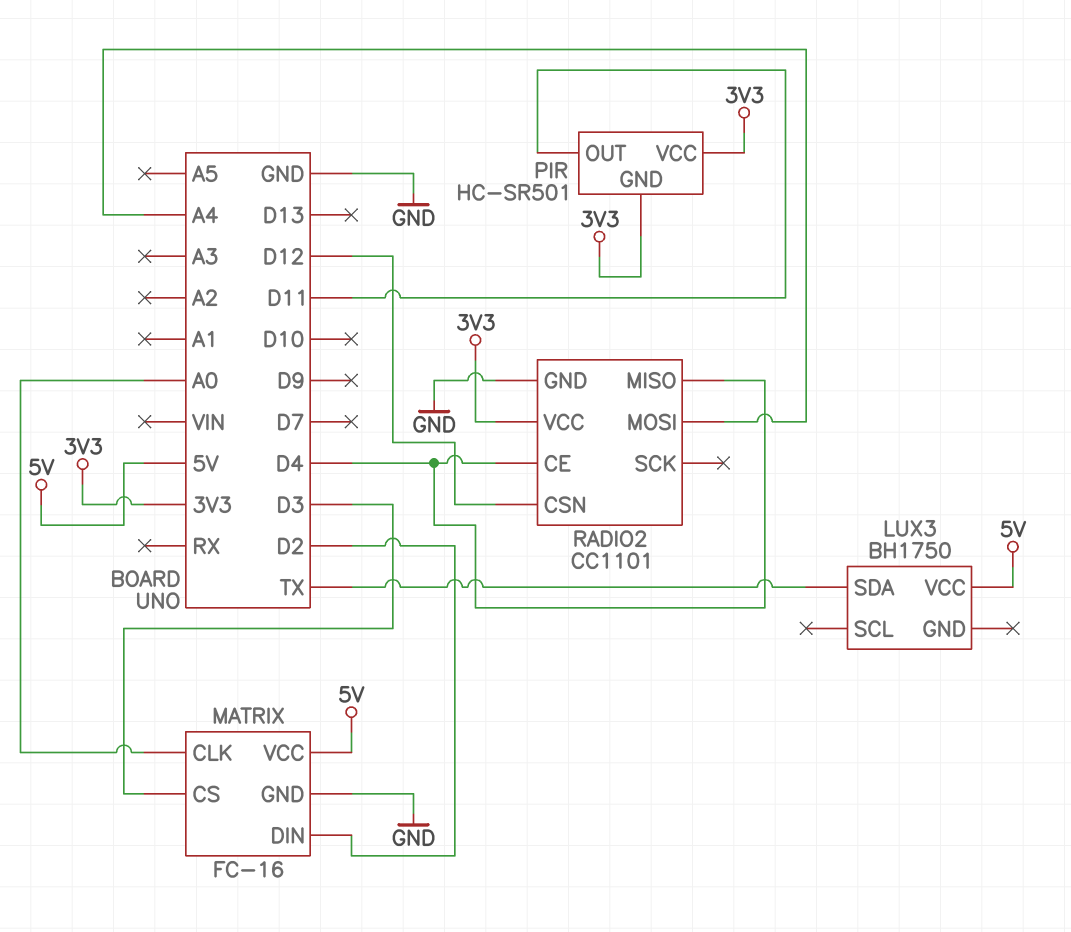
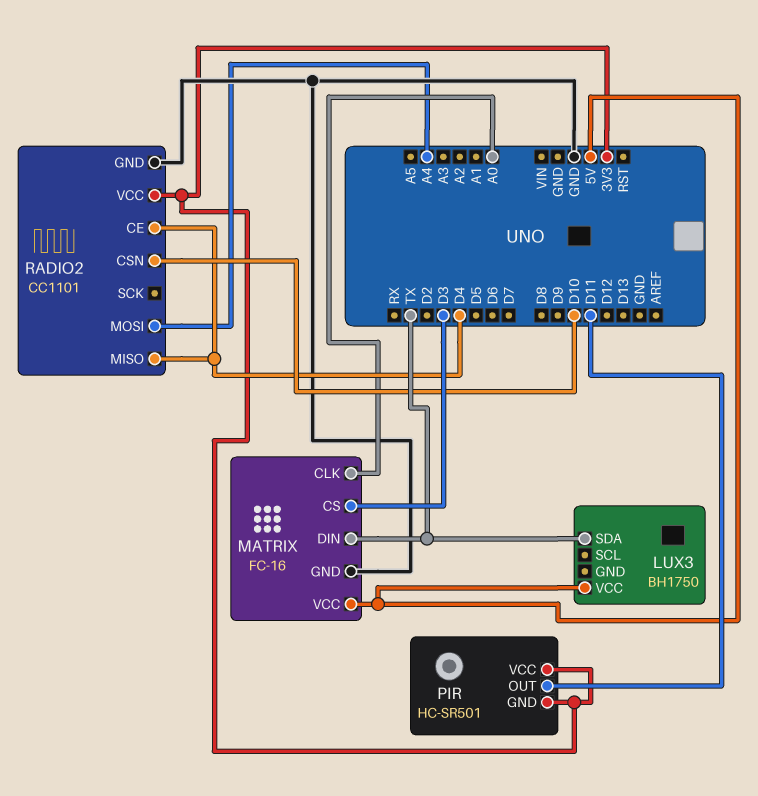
MATRIX pin DIN: D2 -> TX
RADIO2 pin CSN: D12 -> D10

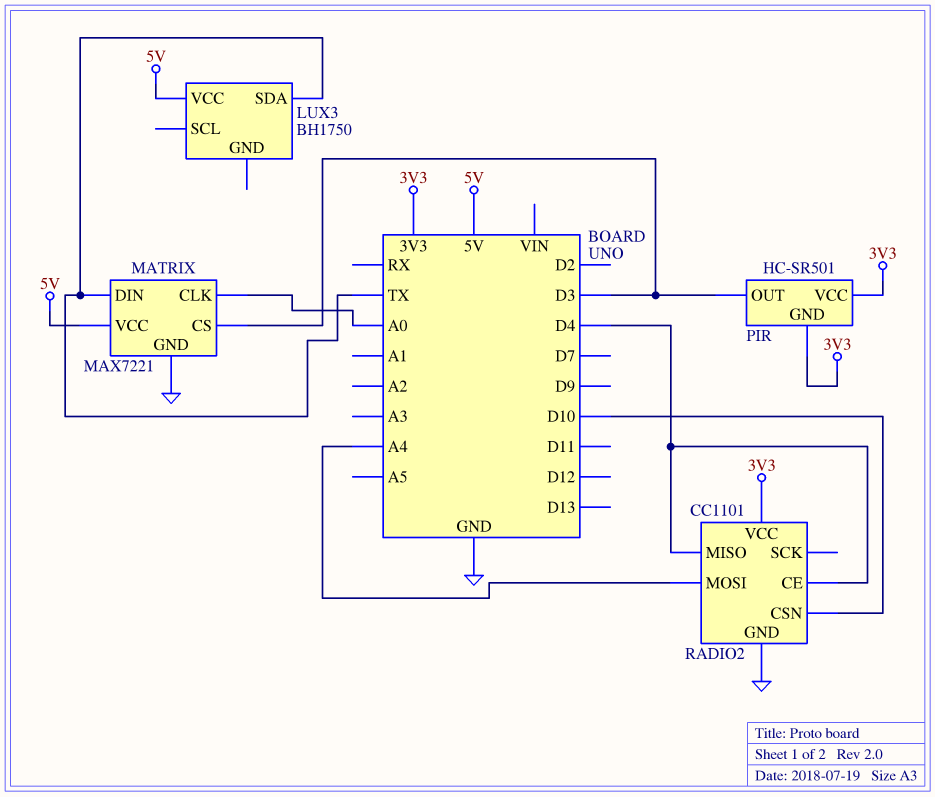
MATRIX: FC-16 -> MAX7221
PIR pin OUT: D11 -> D3

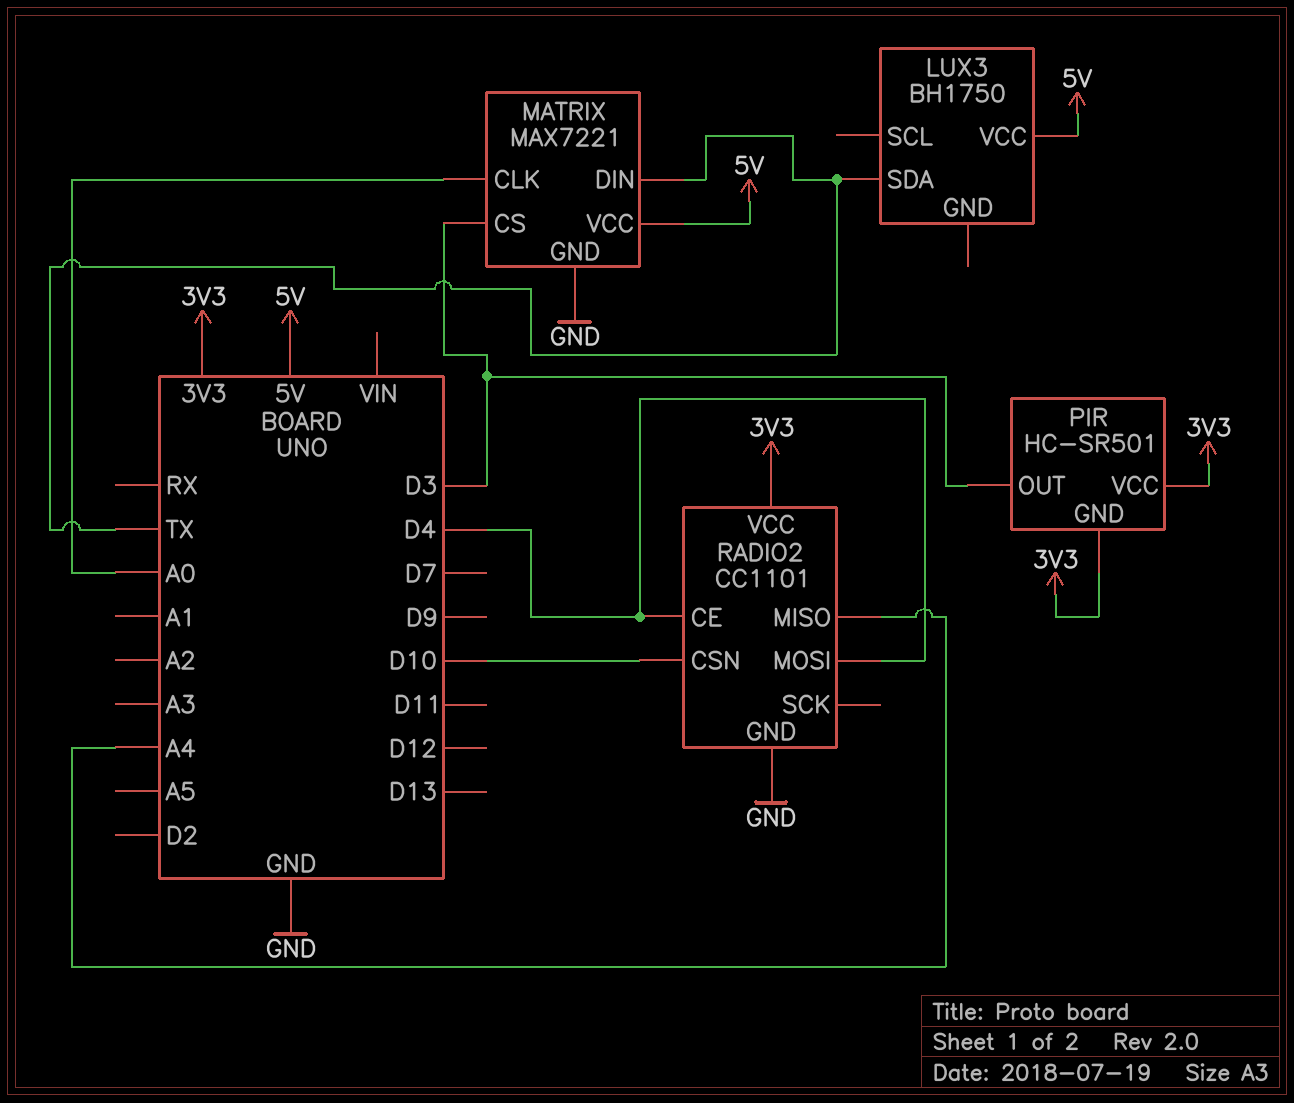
RADIO2 pin MISO: D4 -> A4
RADIO2 pin MOSI: A4 -> D4

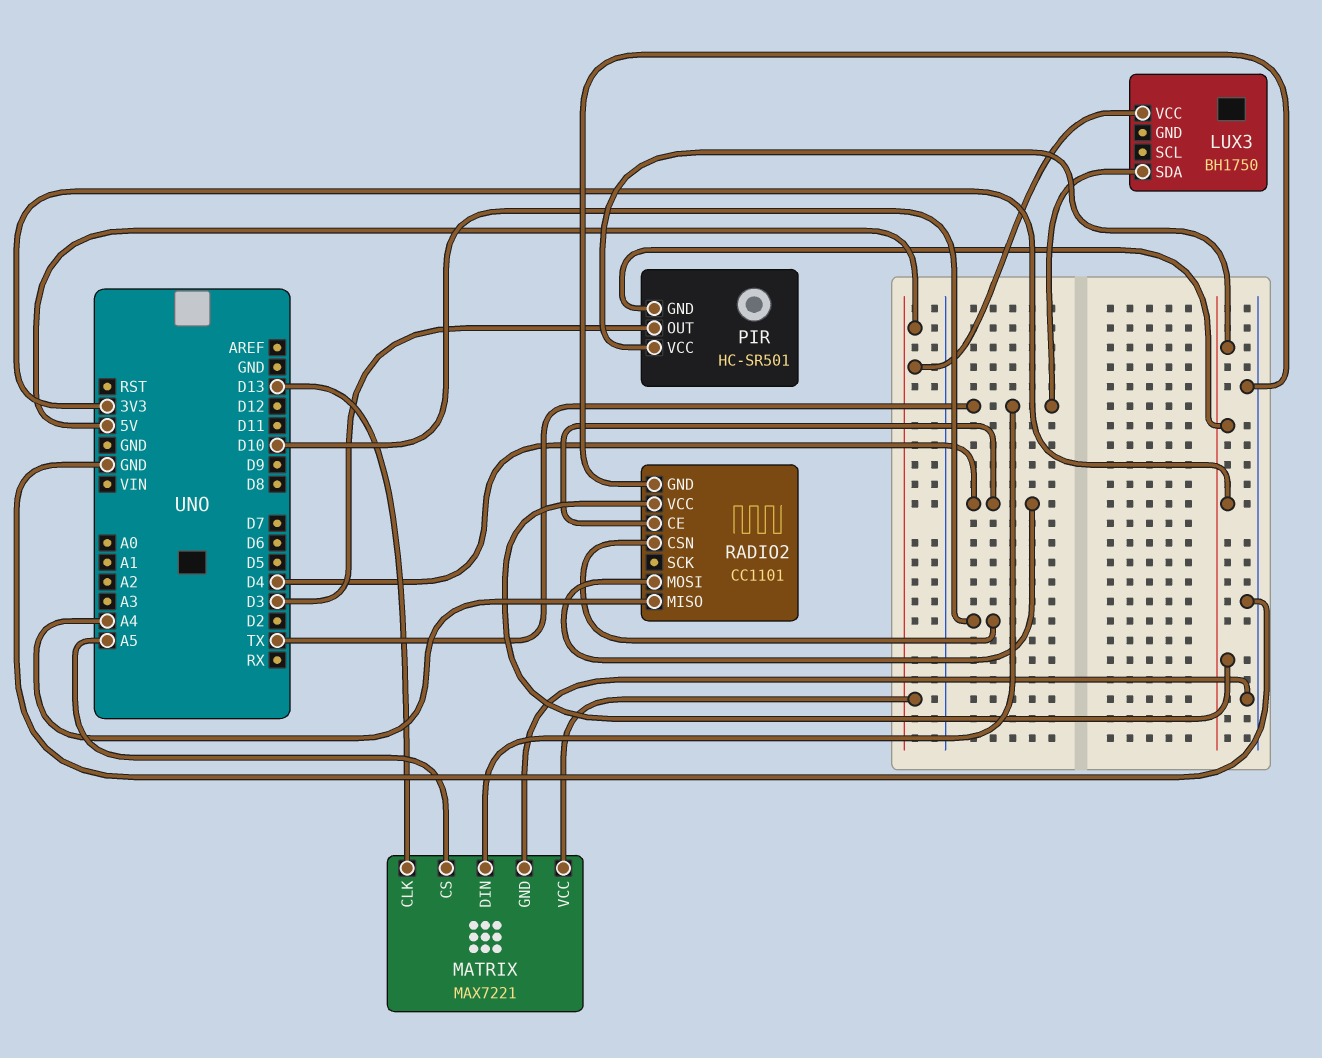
MATRIX pin CLK: A0 -> D13
MATRIX pin CS: D3 -> A5

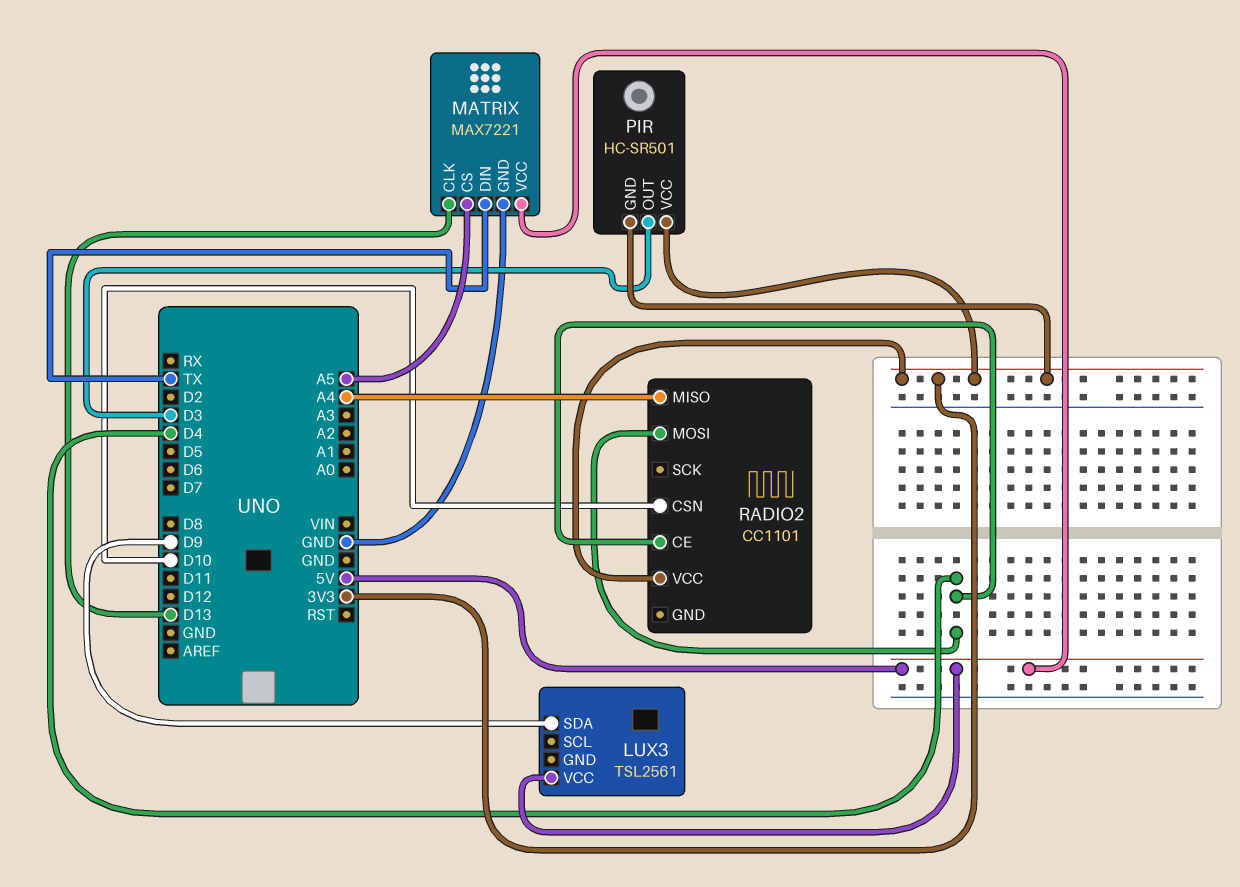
LUX3: BH1750 -> TSL2561
LUX3 pin SDA: TX -> D9
RADIO2 pin GND: GND -> none

